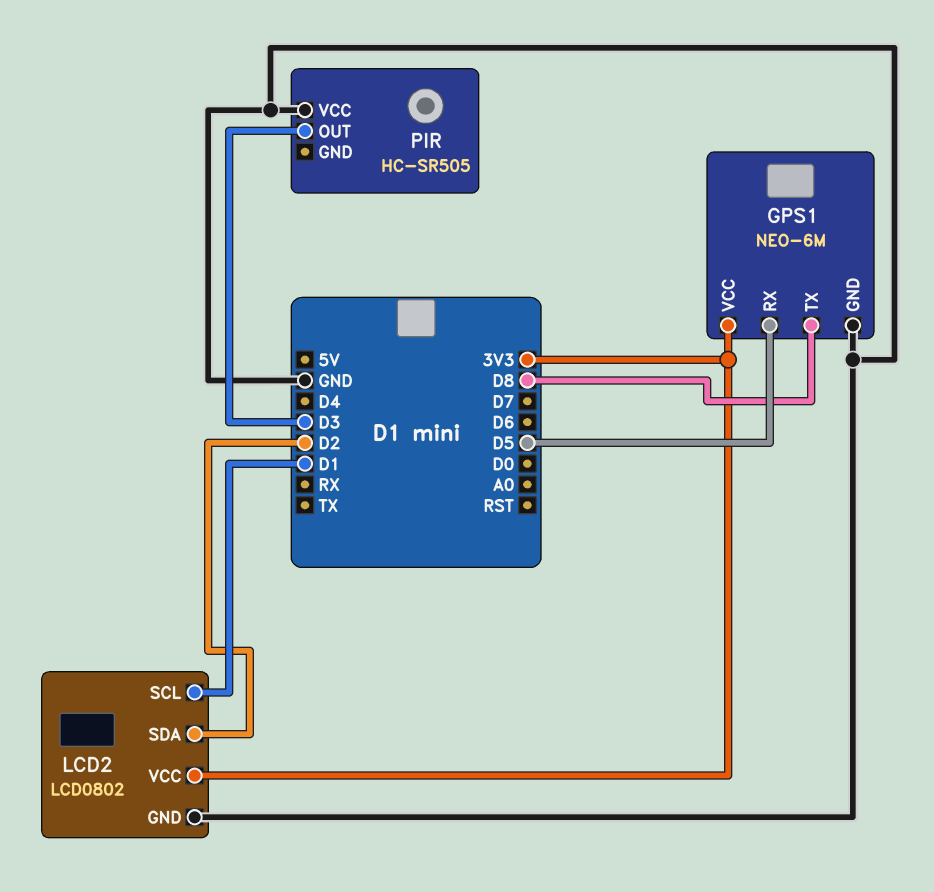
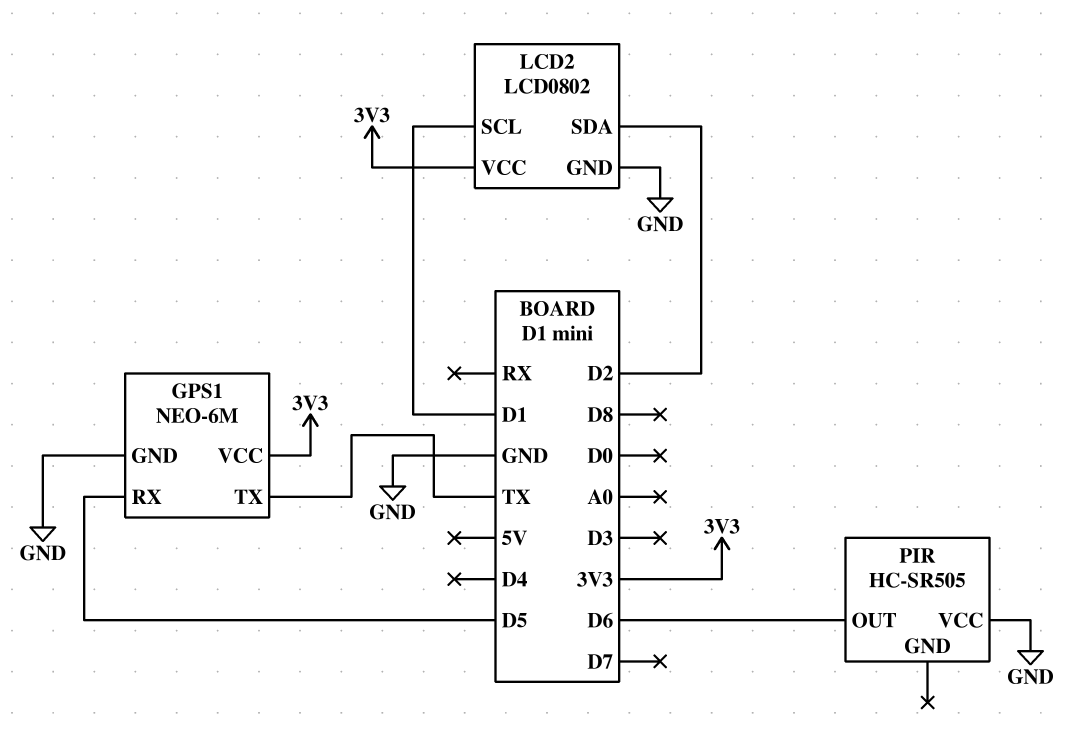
GPS1 pin TX: D8 -> TX
PIR pin OUT: D3 -> D6

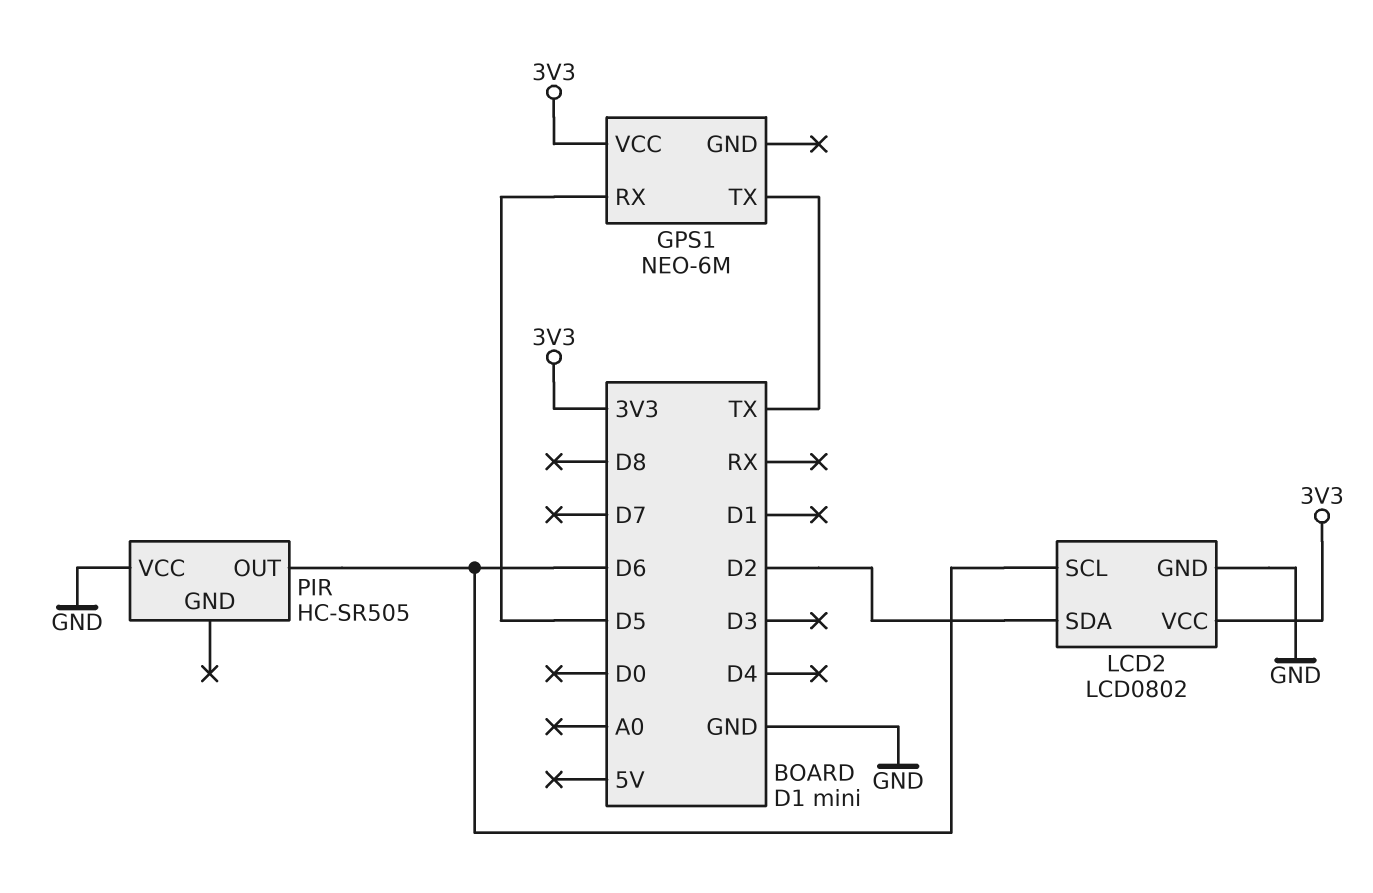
GPS1 pin GND: GND -> none
LCD2 pin SCL: D1 -> D6

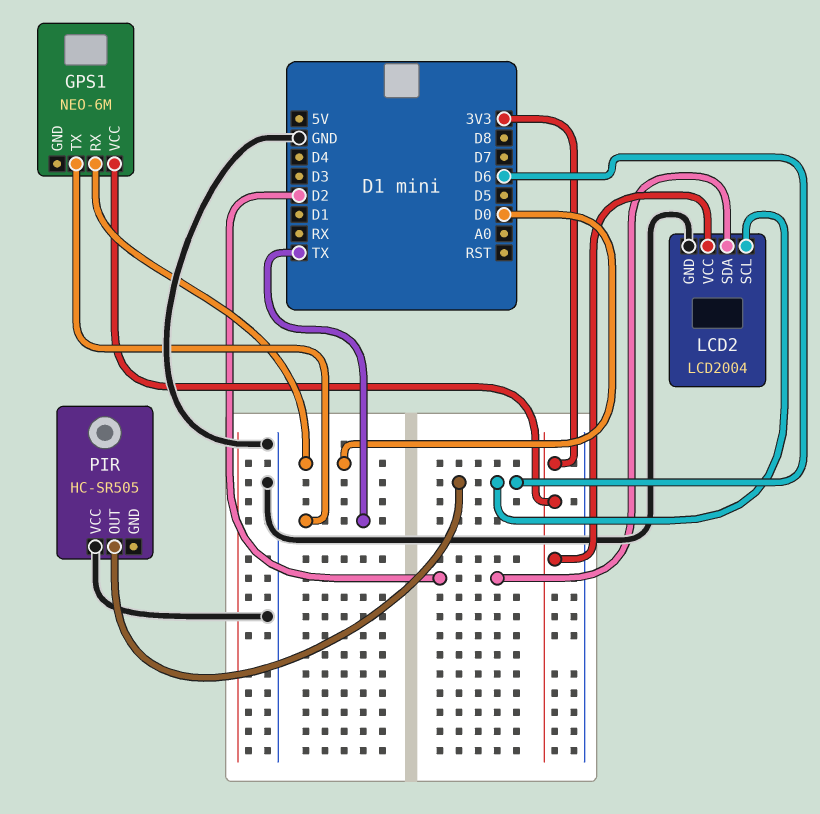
GPS1 pin RX: D5 -> D0
LCD2: LCD0802 -> LCD2004

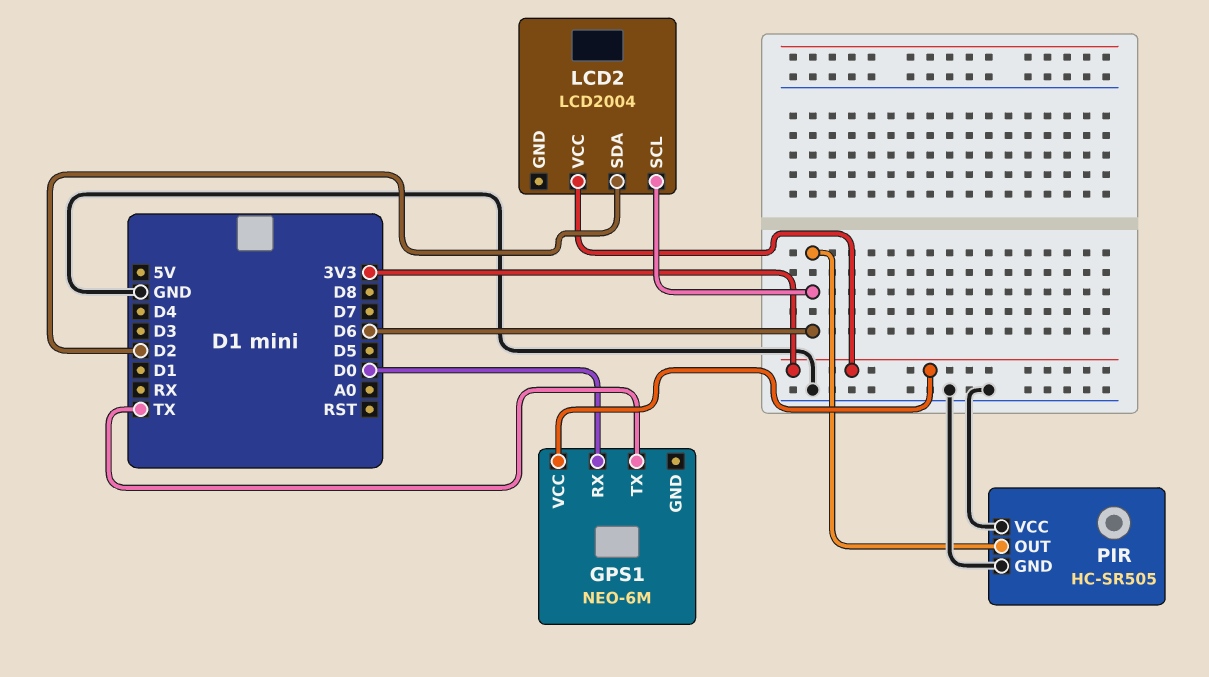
LCD2 pin GND: GND -> none
PIR pin GND: none -> GND

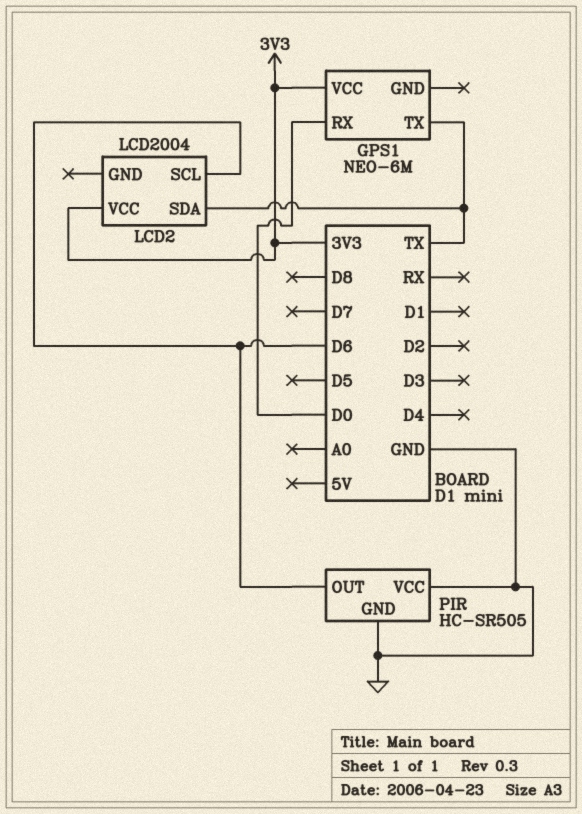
LCD2 pin SDA: D2 -> TX

